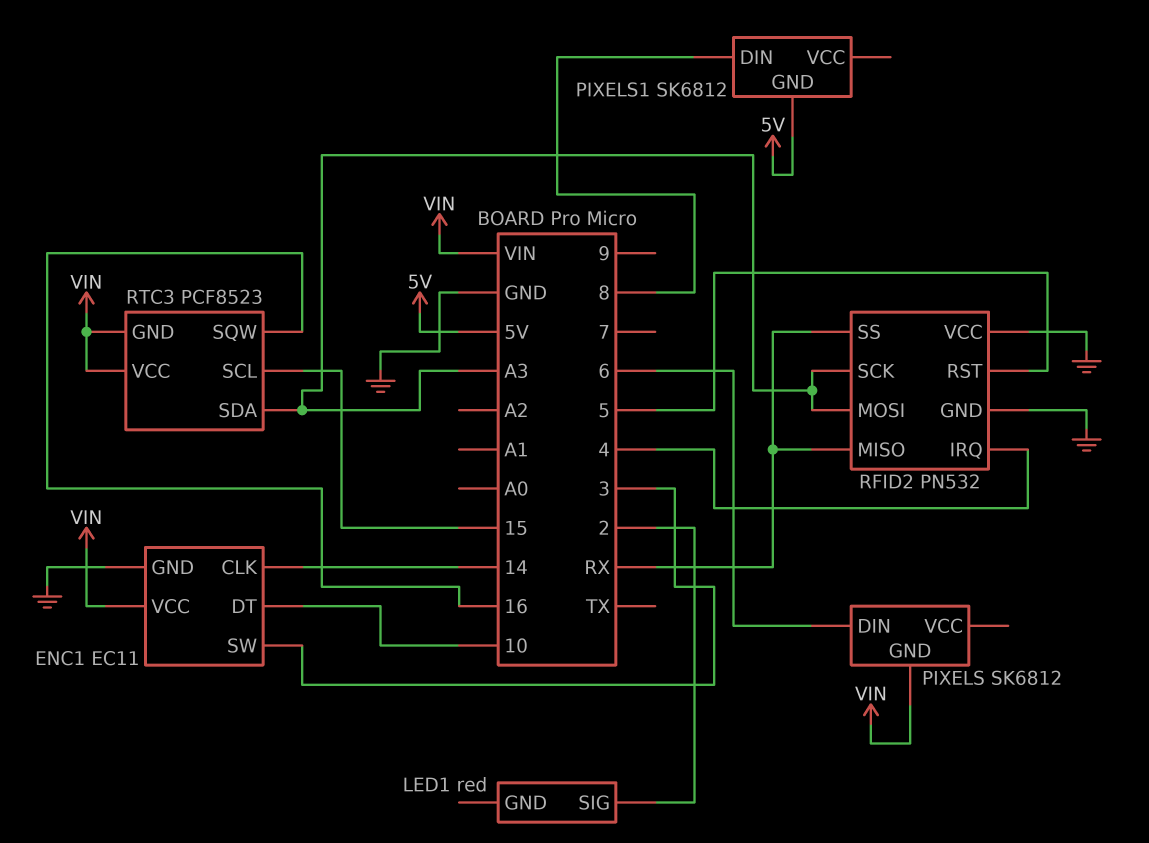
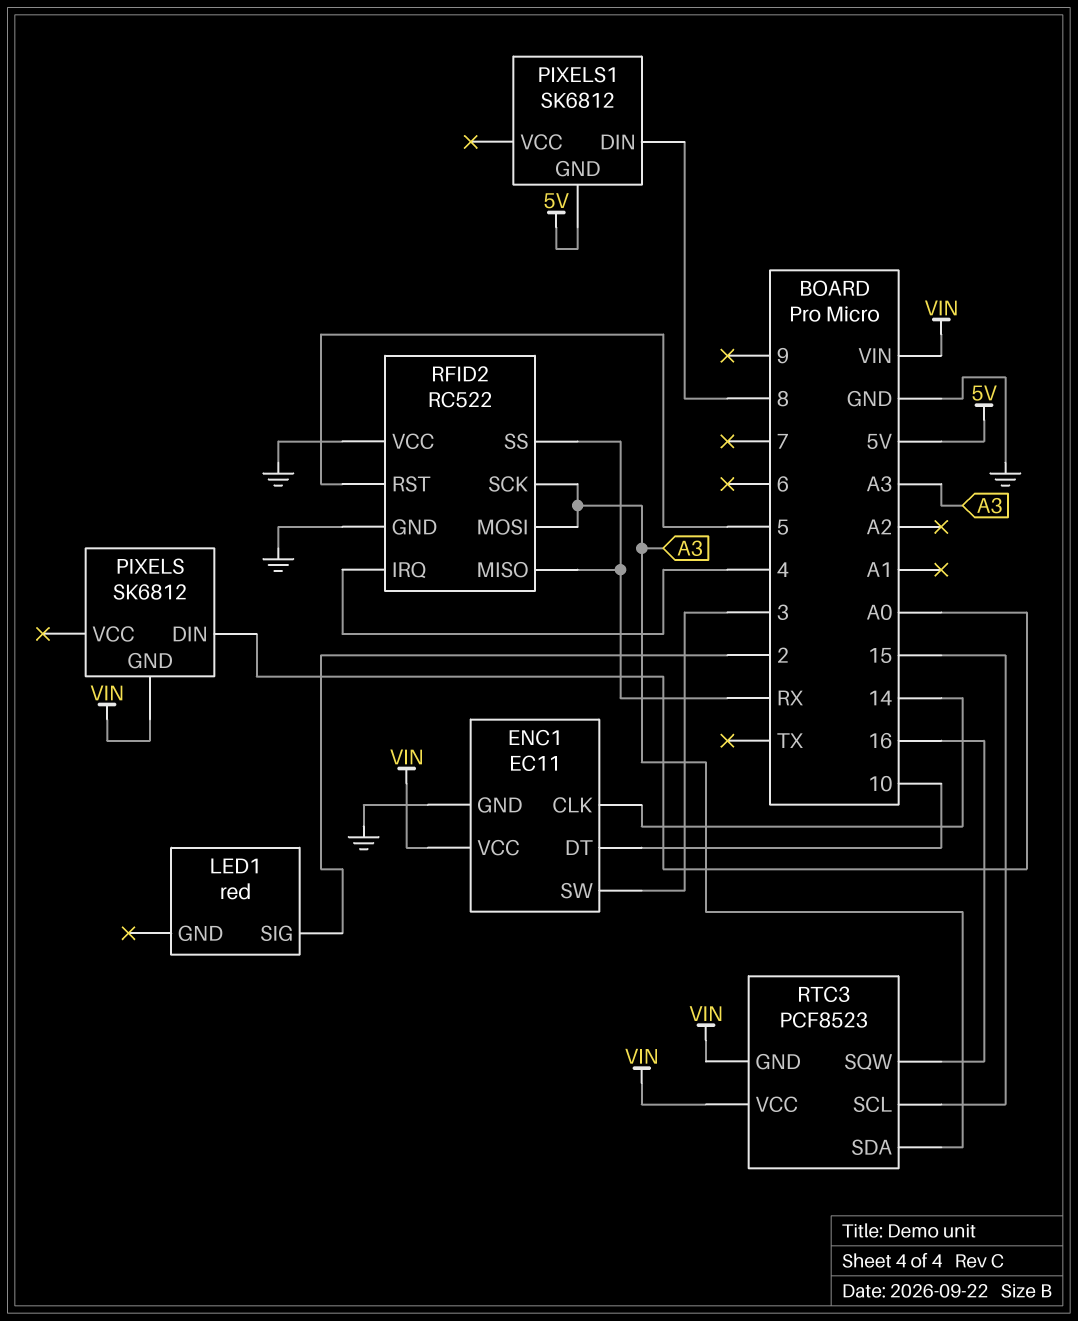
PIXELS pin DIN: 6 -> A0
RFID2: PN532 -> RC522

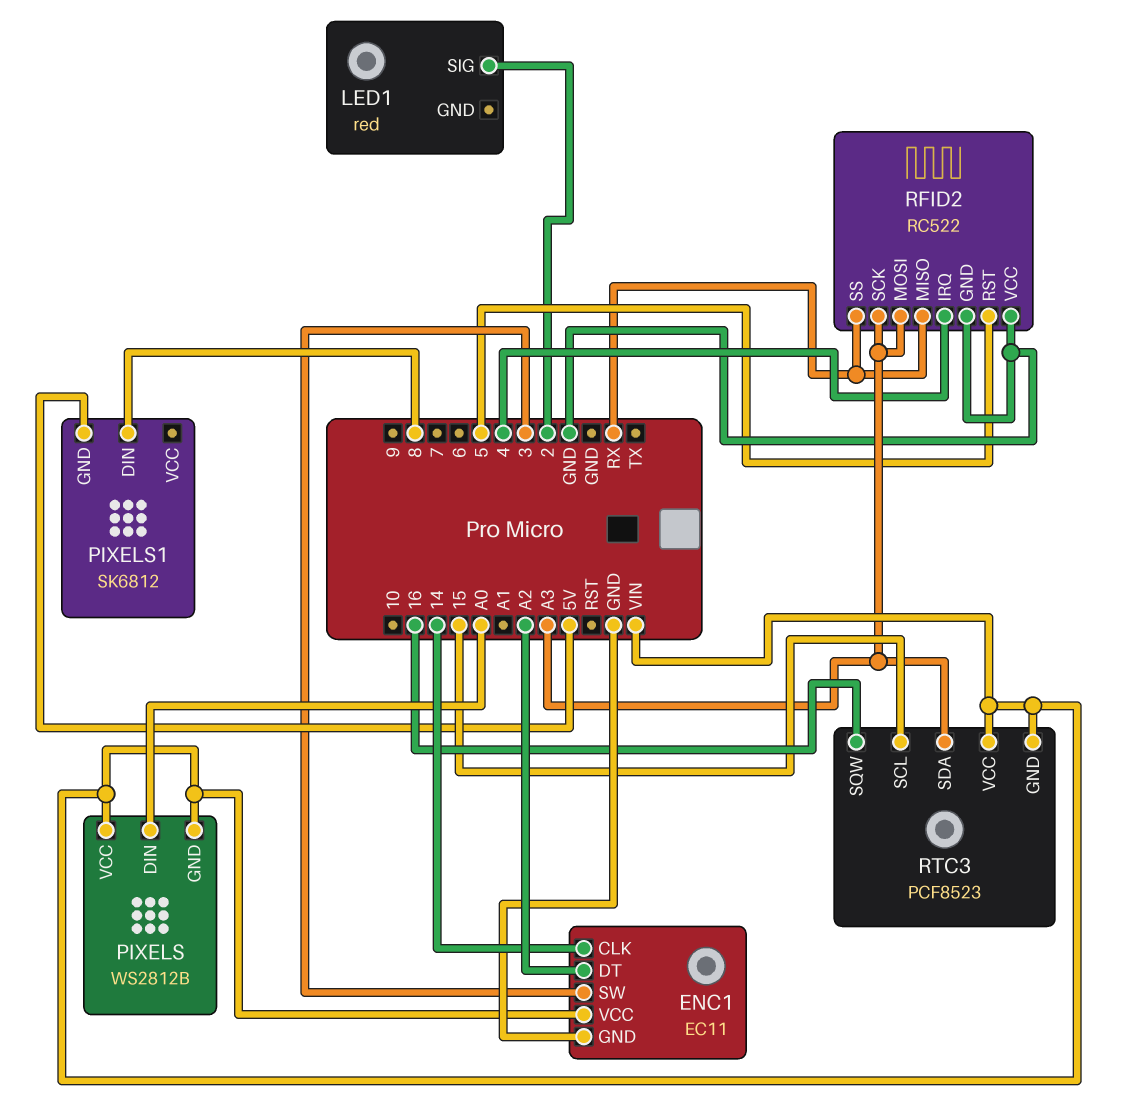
ENC1 pin DT: 10 -> A2
PIXELS: SK6812 -> WS2812B
PIXELS pin VCC: none -> VIN

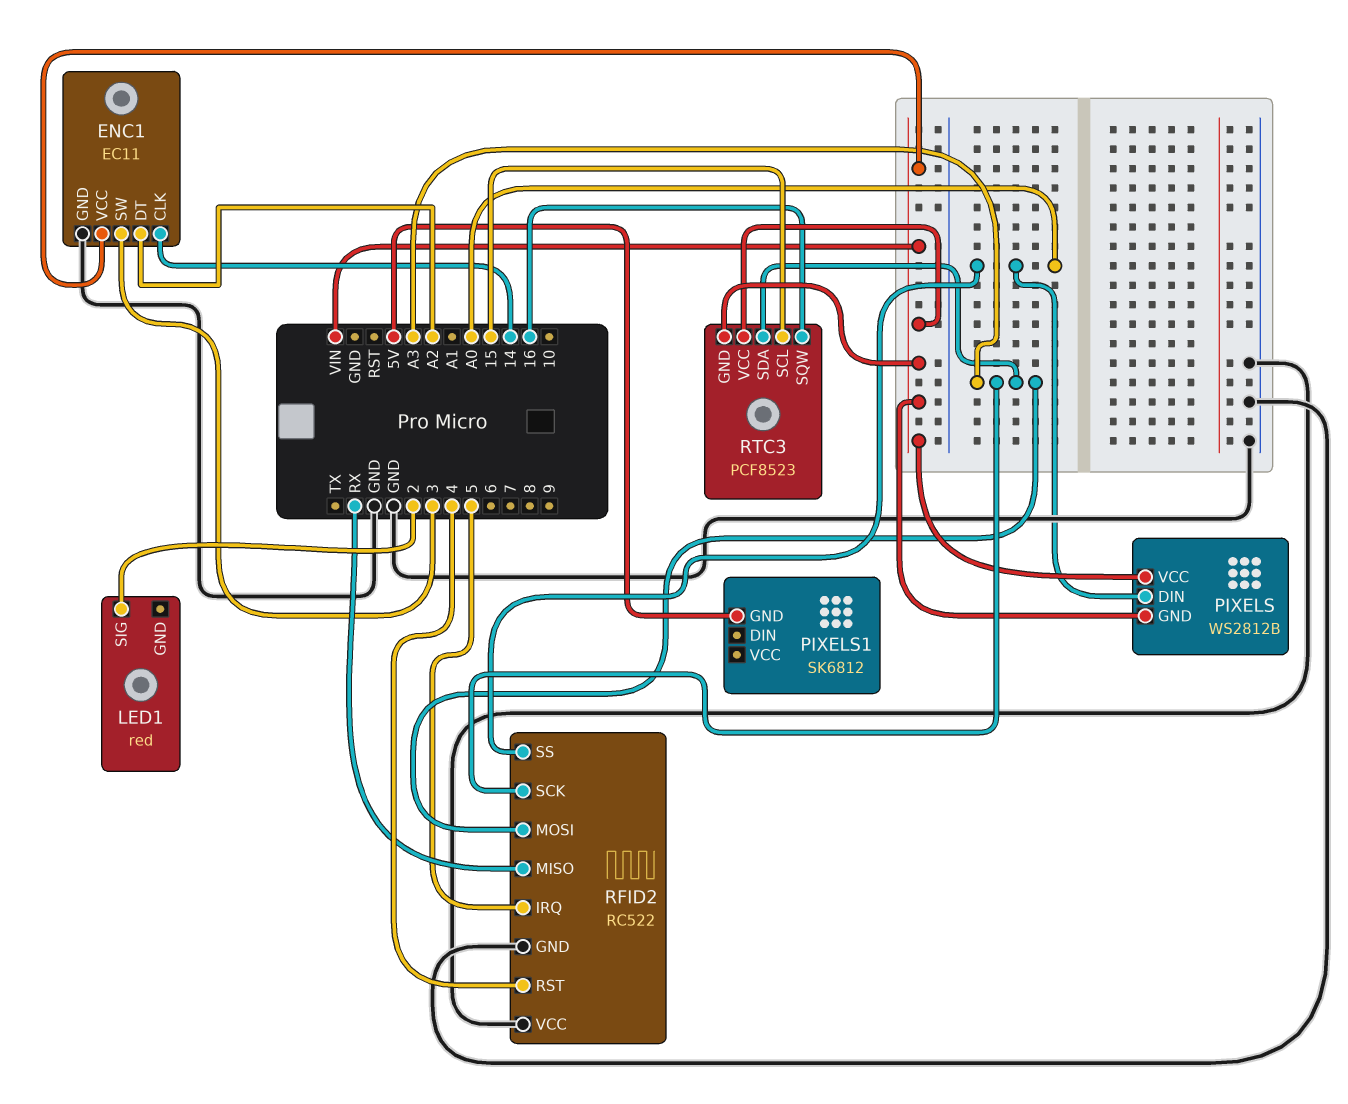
PIXELS1 pin DIN: 8 -> none
RFID2 pin IRQ: 4 -> 5
RFID2 pin RST: 5 -> 4
RFID2 pin SS: RX -> A0

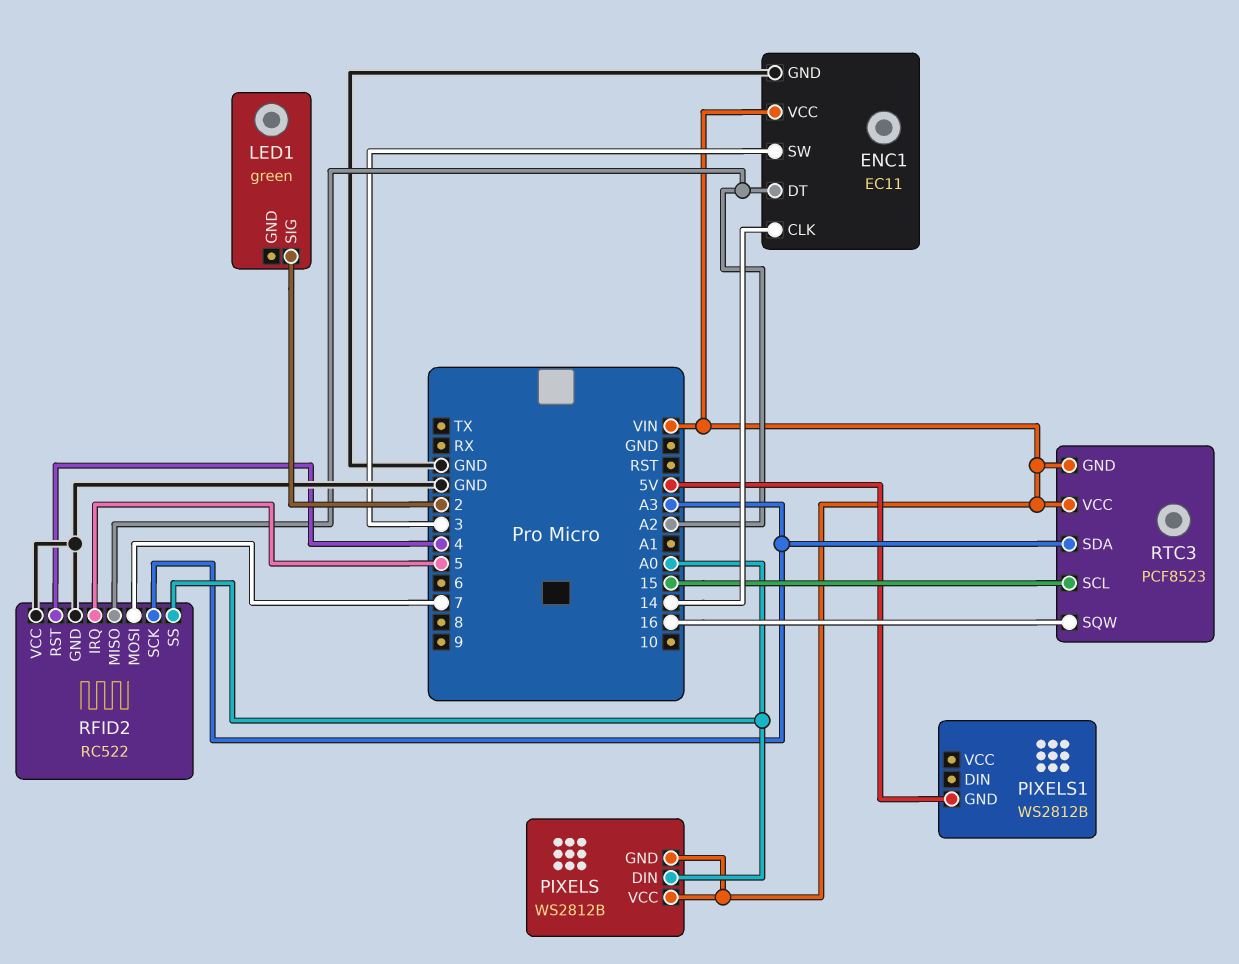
LED1: red -> green
PIXELS1: SK6812 -> WS2812B
RFID2 pin MISO: RX -> A2
RFID2 pin MOSI: A3 -> 7

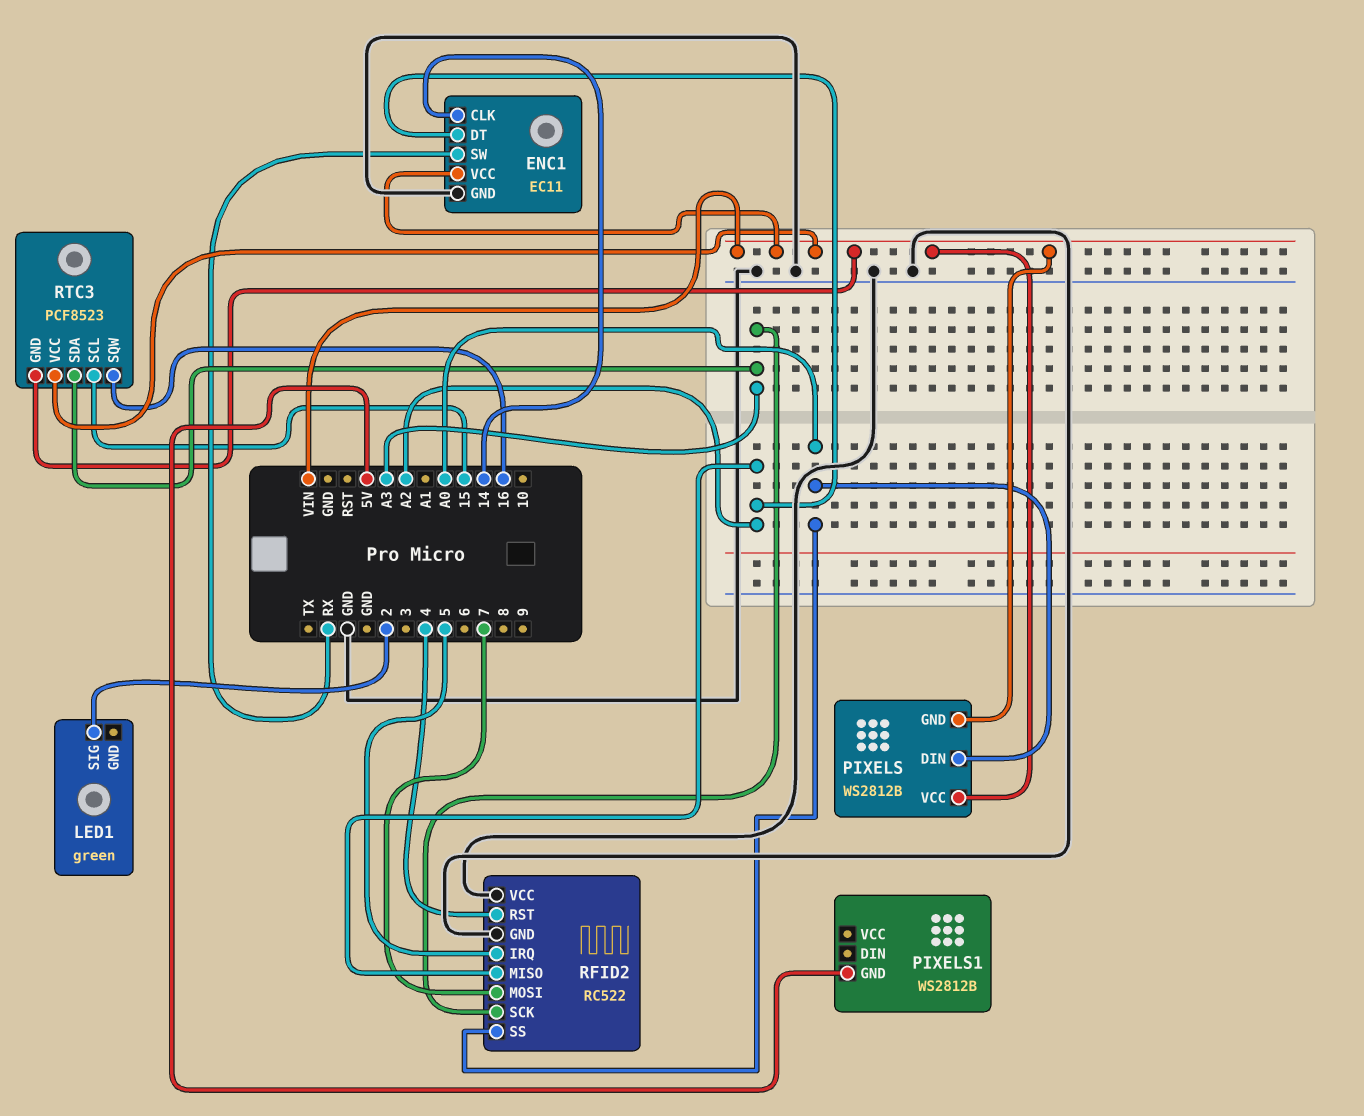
ENC1 pin SW: 3 -> RX

